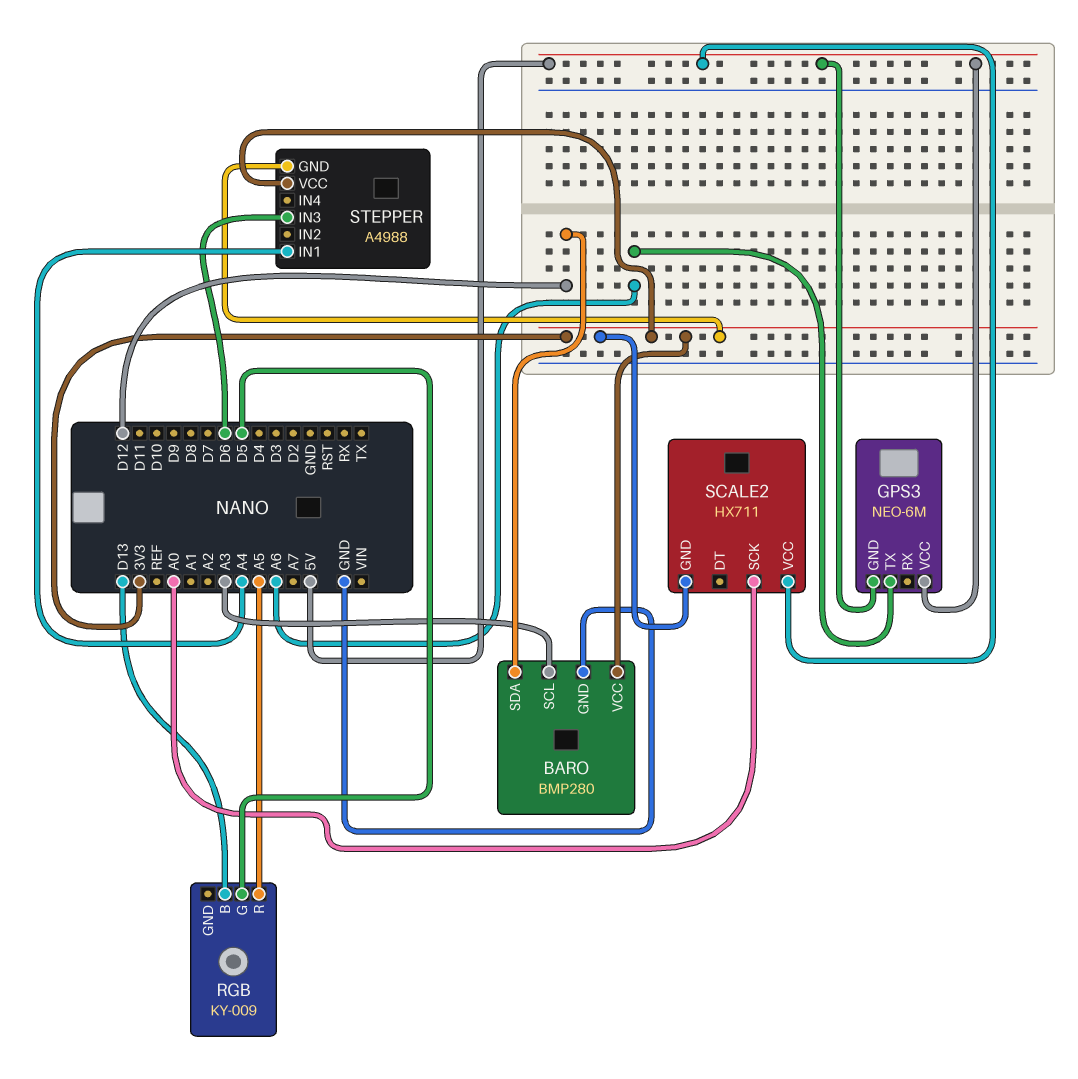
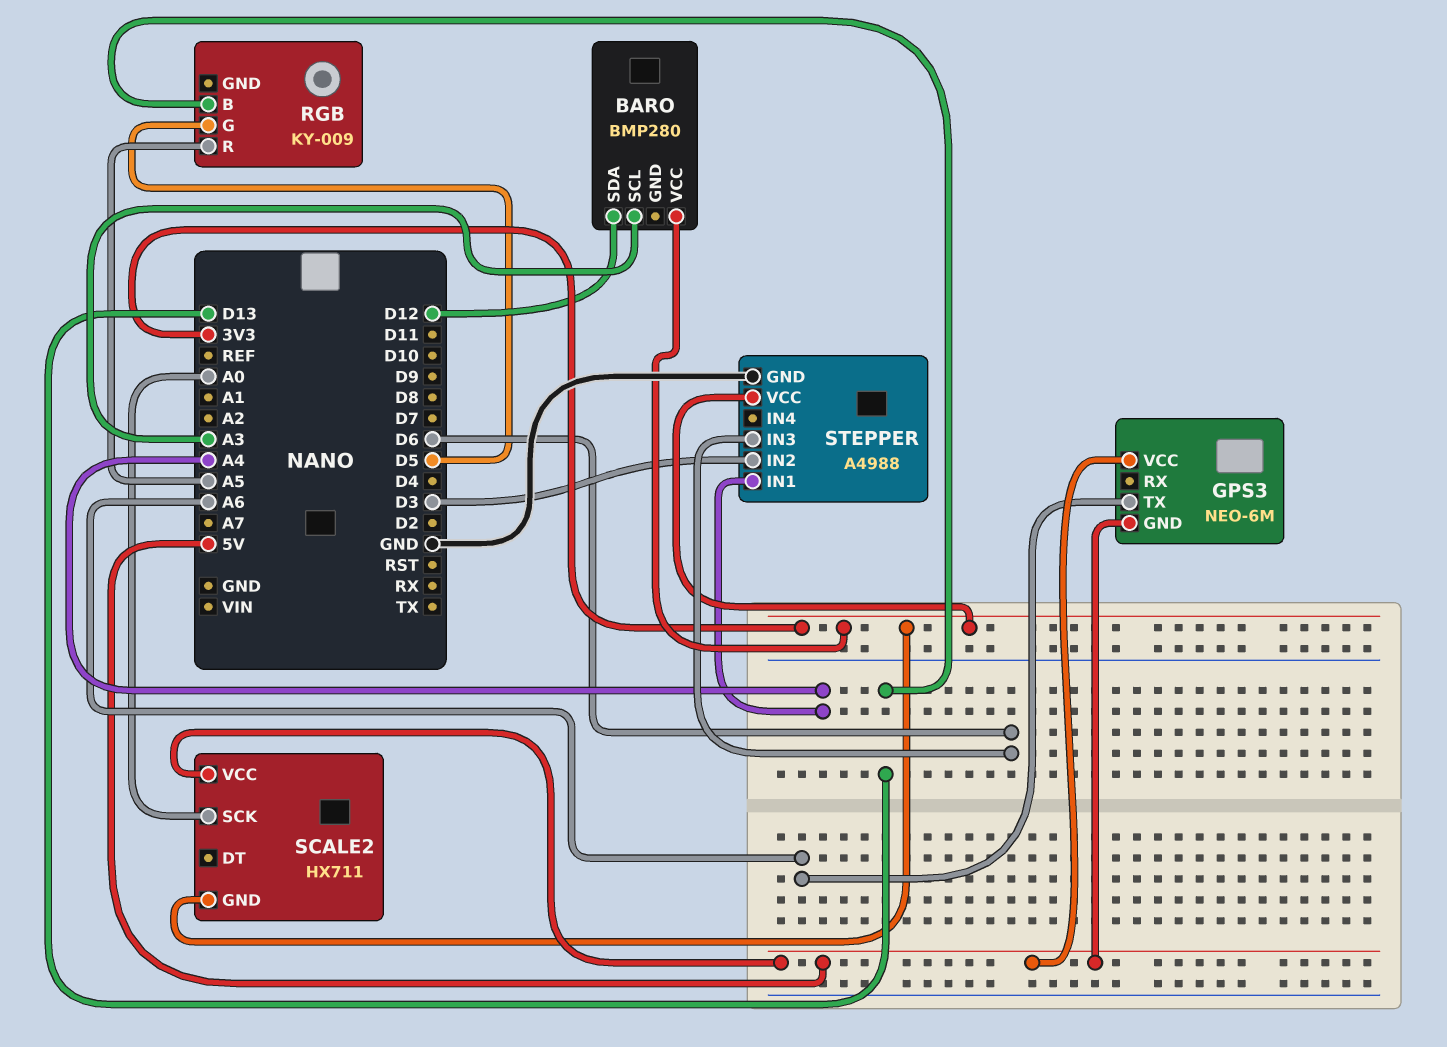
BARO pin GND: GND -> none
STEPPER pin GND: 3V3 -> GND
STEPPER pin IN2: none -> D3

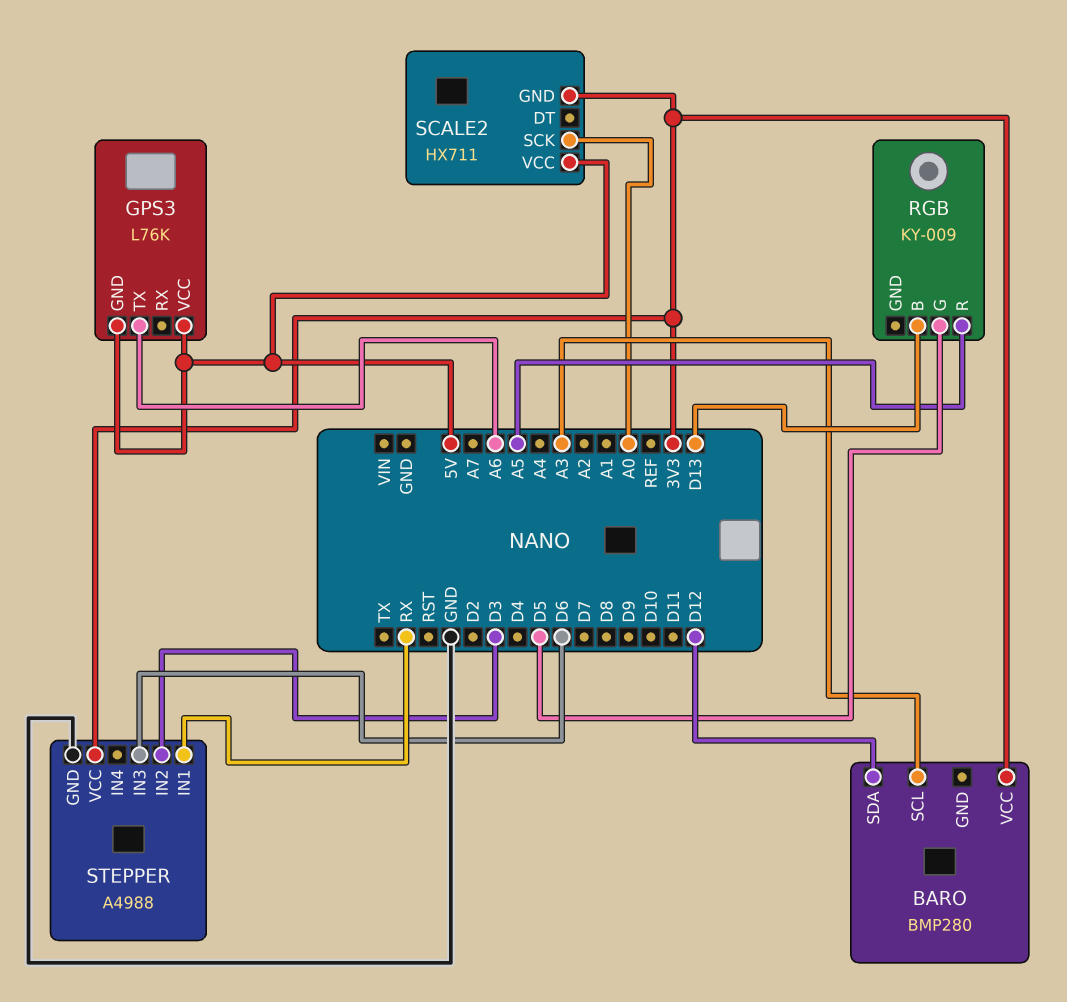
GPS3: NEO-6M -> L76K
STEPPER pin IN1: A4 -> RX

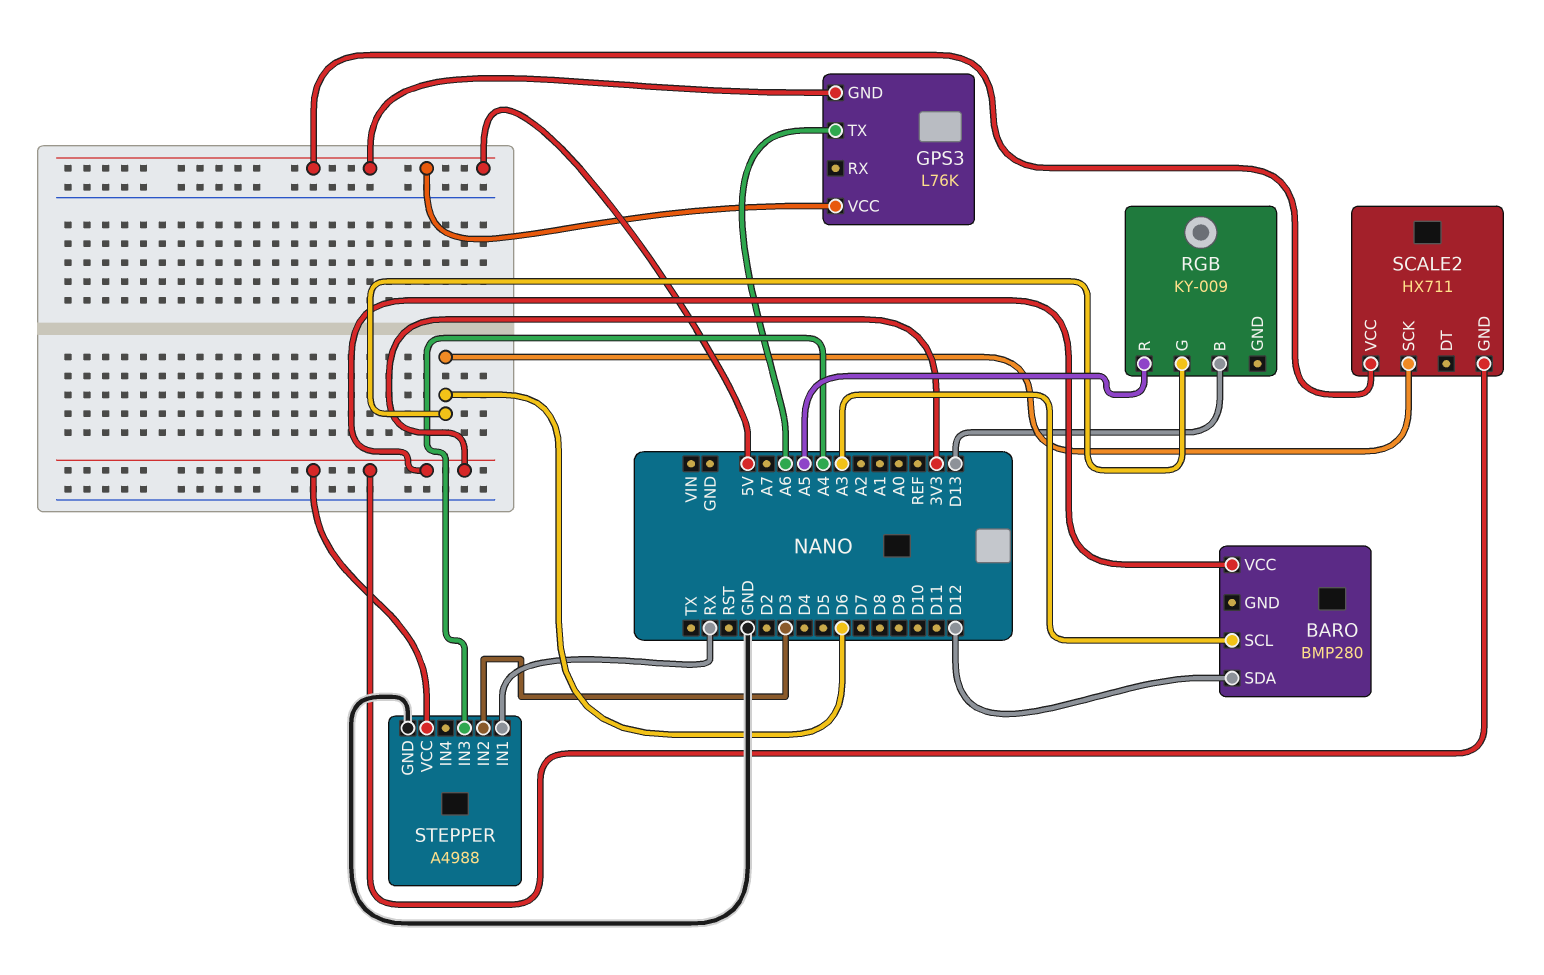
RGB pin G: D5 -> D6
SCALE2 pin SCK: A0 -> D6
STEPPER pin IN3: D6 -> A4

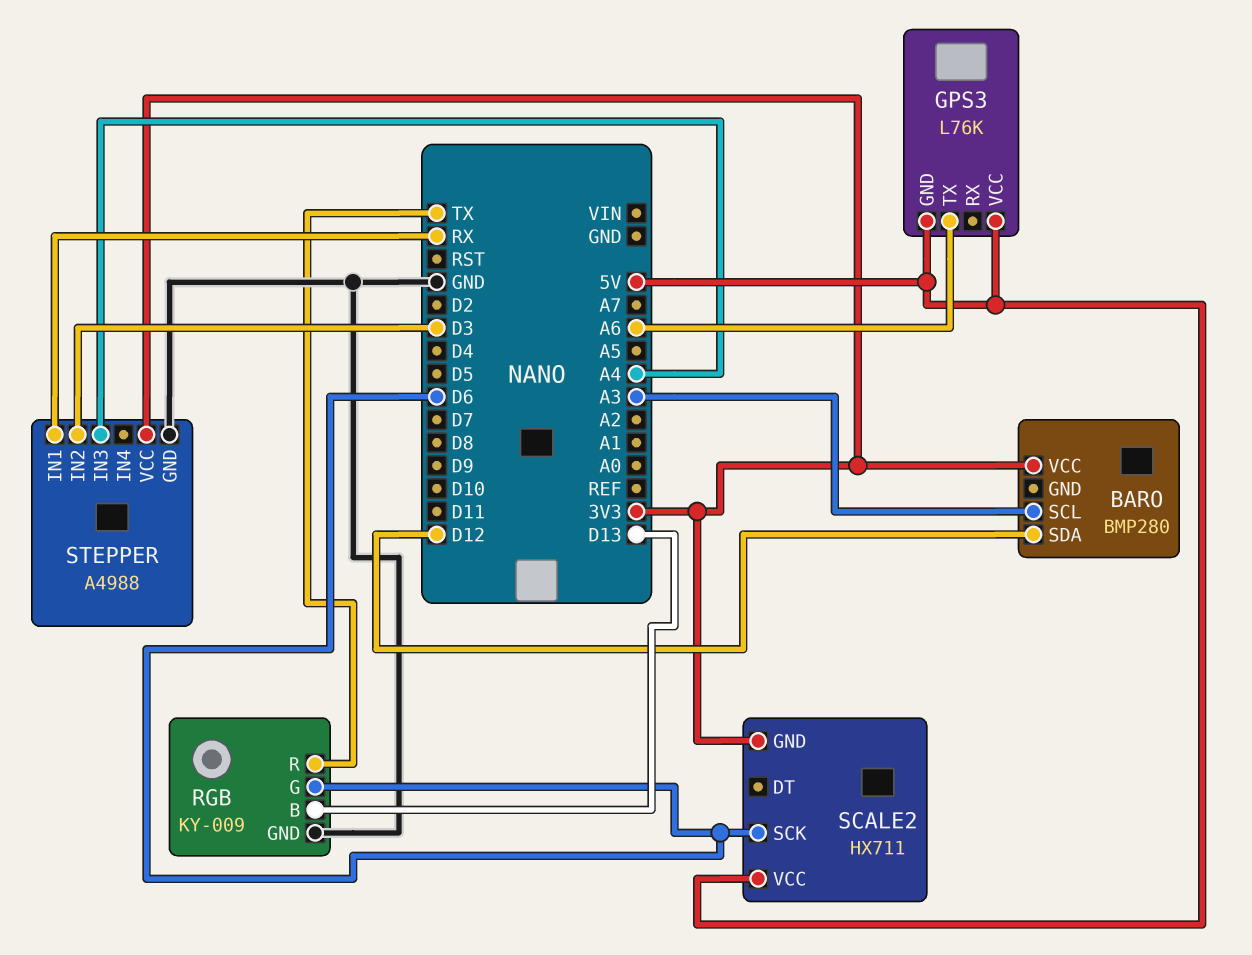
RGB pin GND: none -> GND
RGB pin R: A5 -> TX

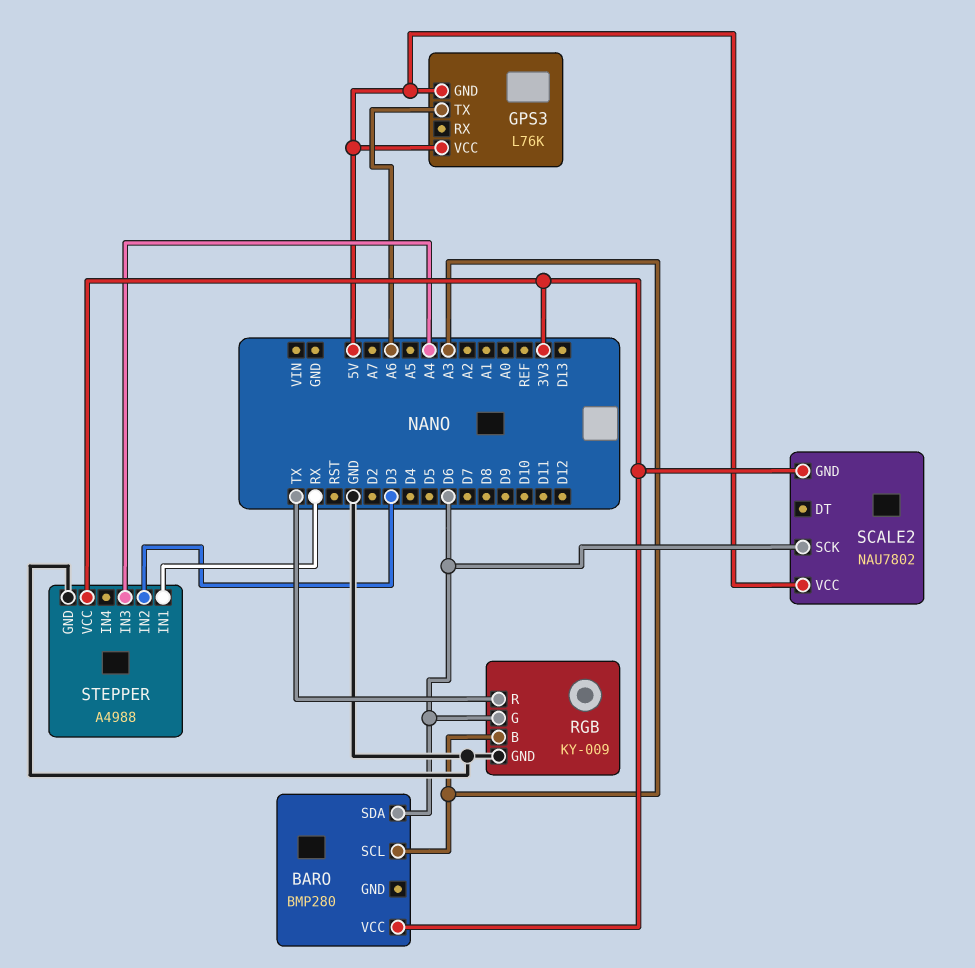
BARO pin SDA: D12 -> D6
RGB pin B: D13 -> A3
SCALE2: HX711 -> NAU7802

